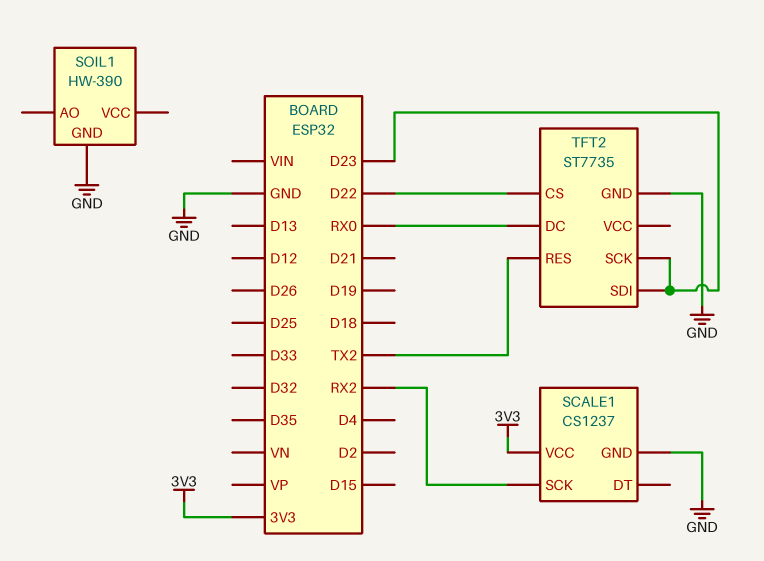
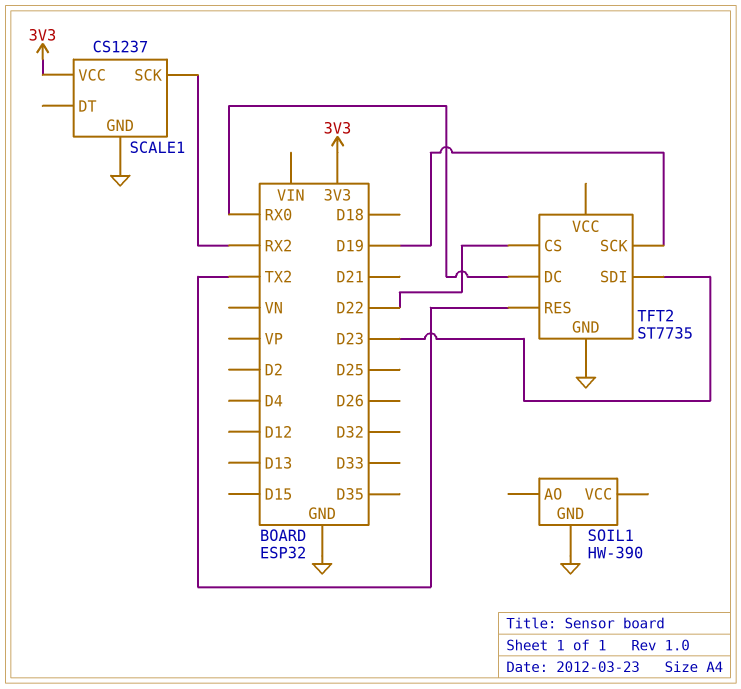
TFT2 pin SCK: D23 -> D19

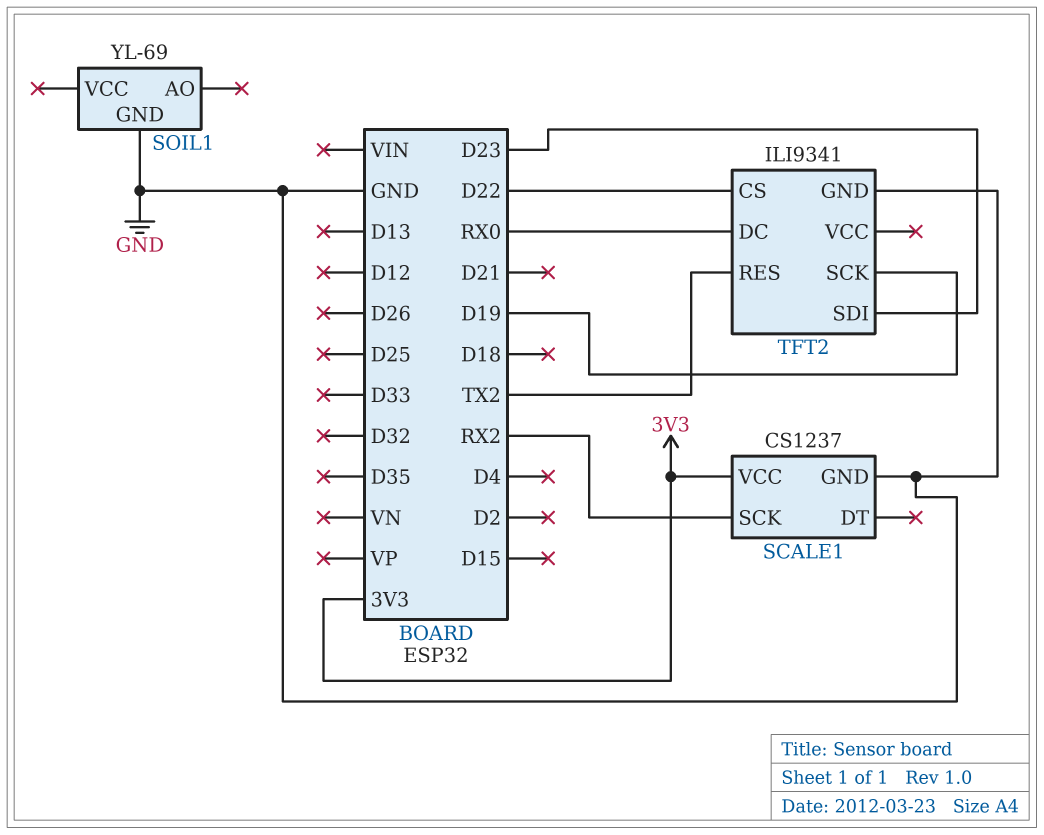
SOIL1: HW-390 -> YL-69
TFT2: ST7735 -> ILI9341

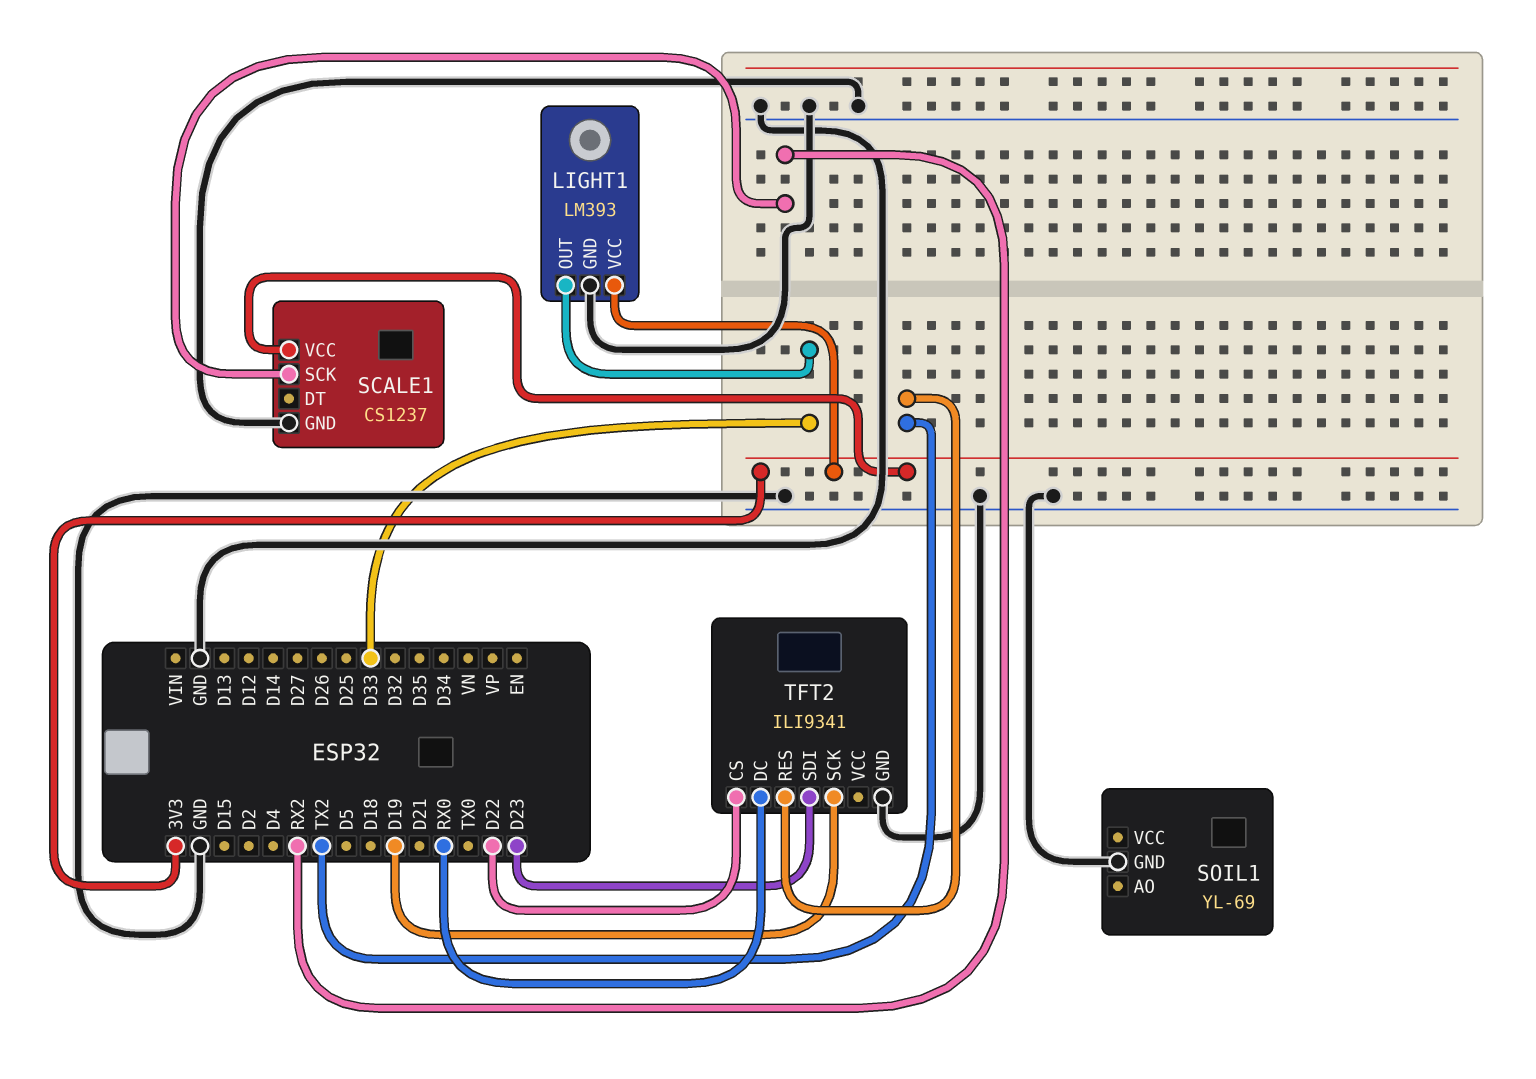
LIGHT1: none -> LM393
LIGHT1 pin GND: none -> GND
LIGHT1 pin OUT: none -> D33
LIGHT1 pin VCC: none -> 3V3

